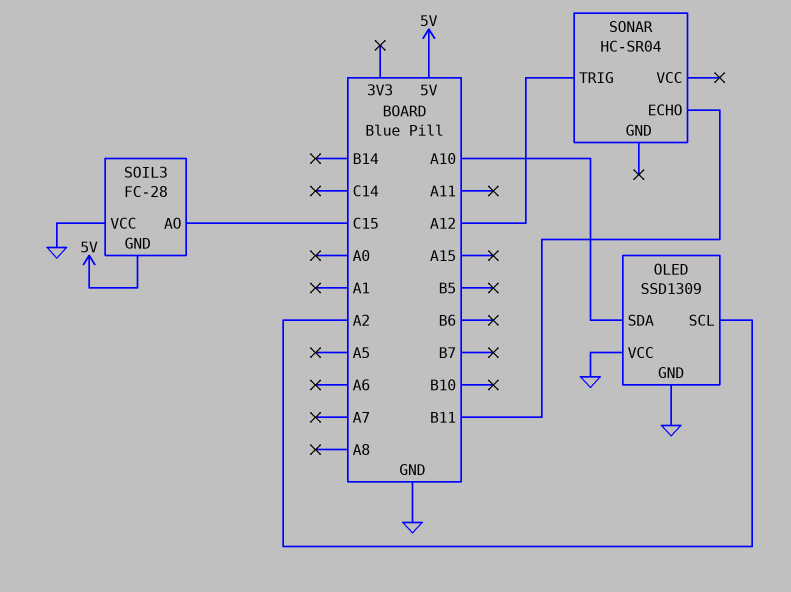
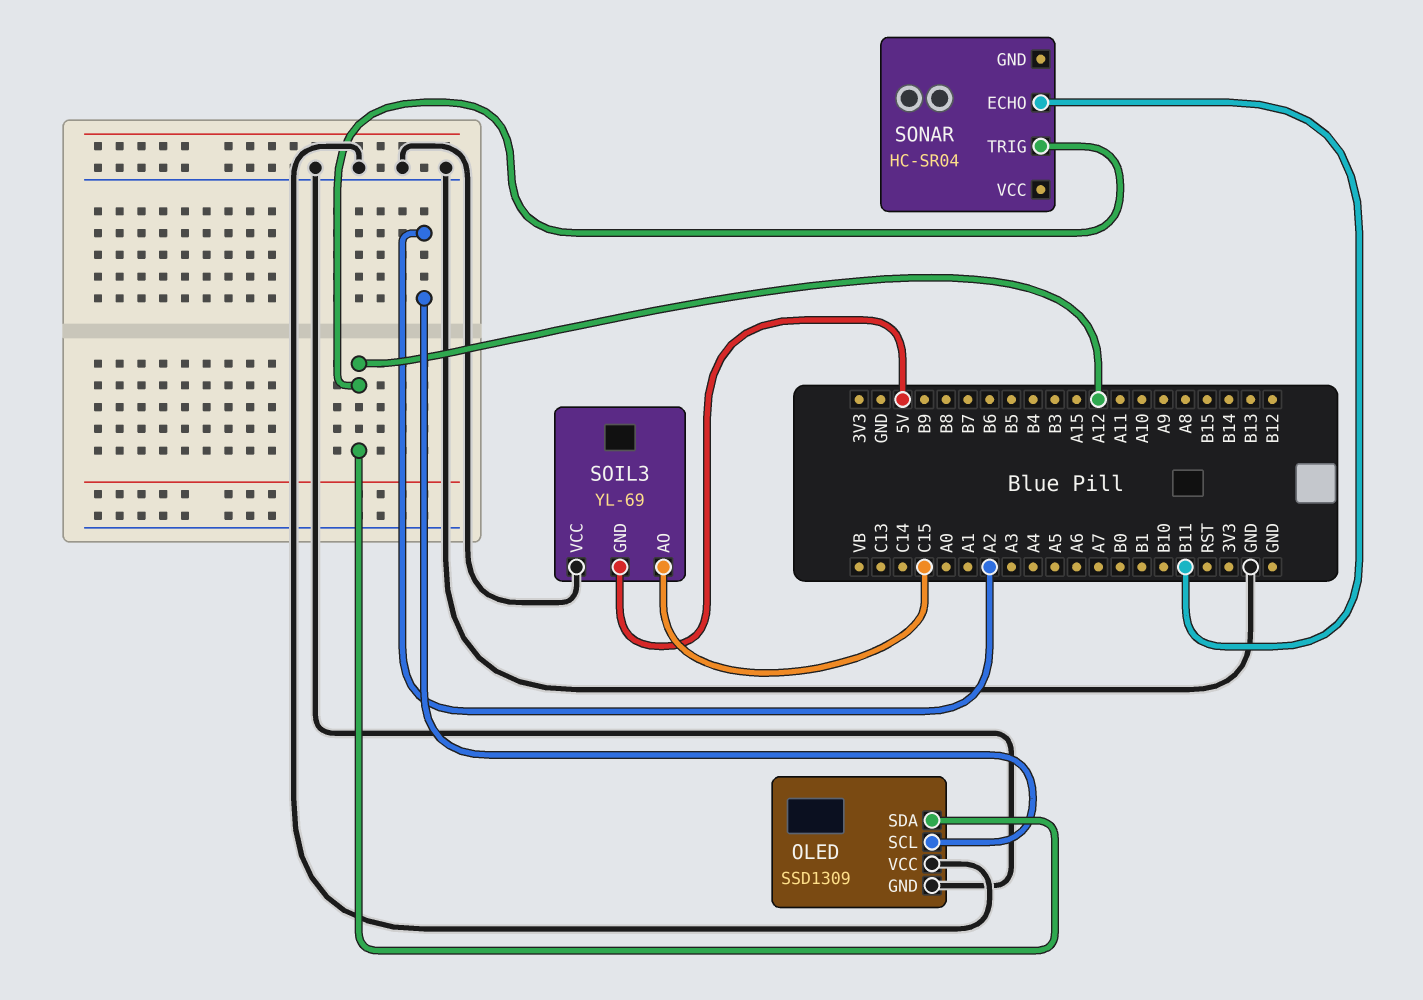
OLED pin SDA: A10 -> A12
SOIL3: FC-28 -> YL-69

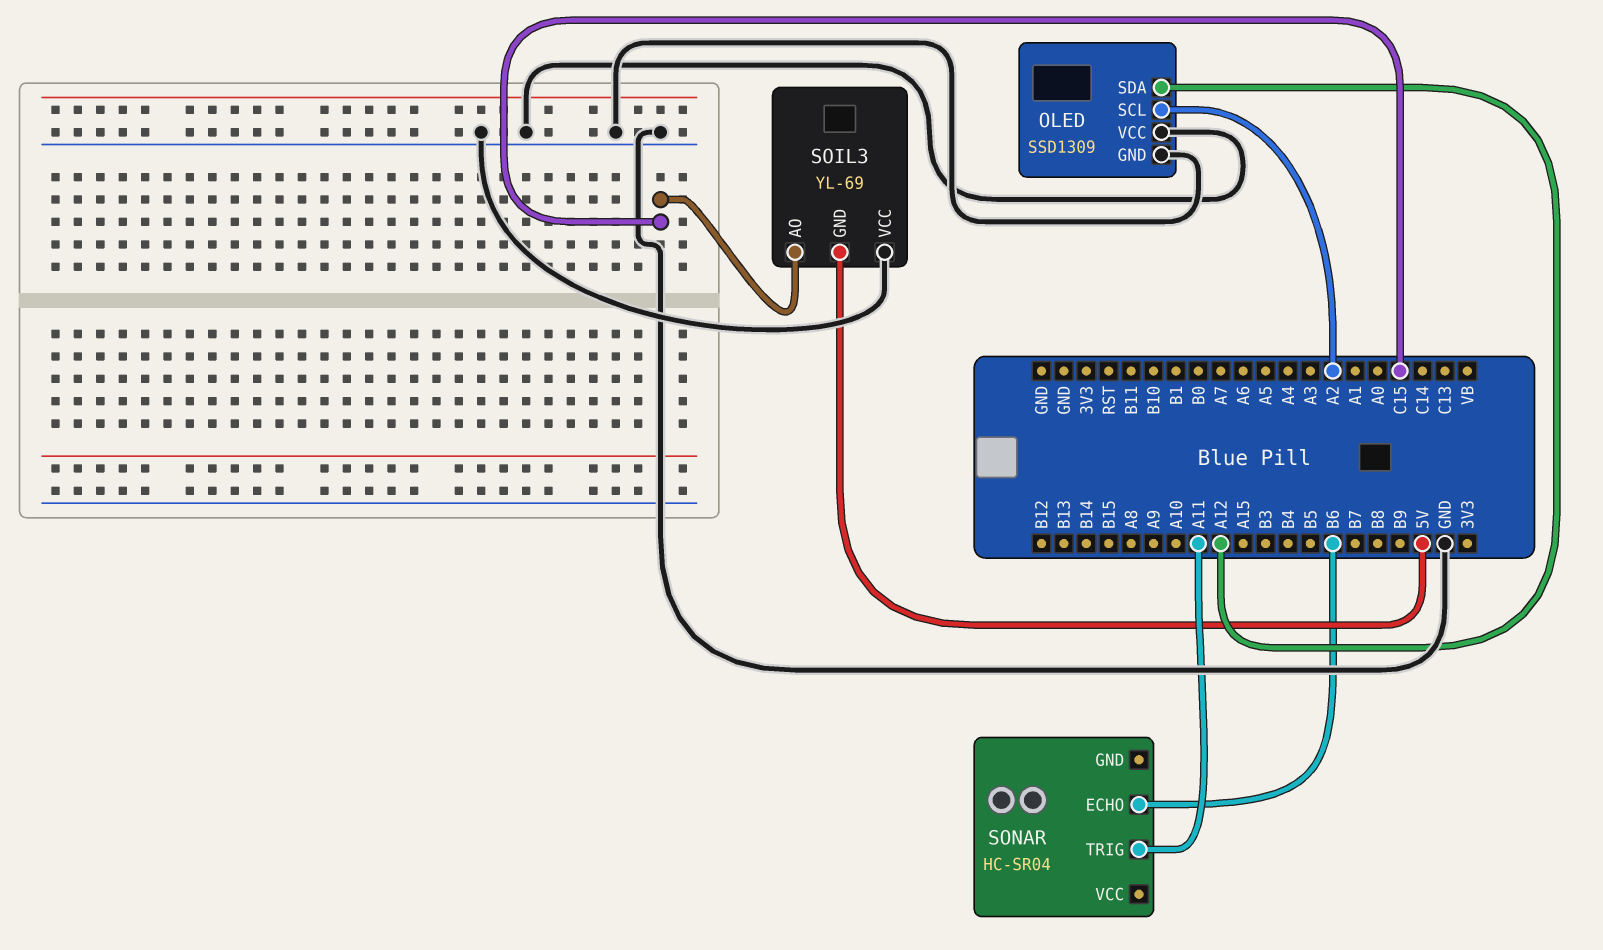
SONAR pin ECHO: B11 -> B6
SONAR pin TRIG: A12 -> A11

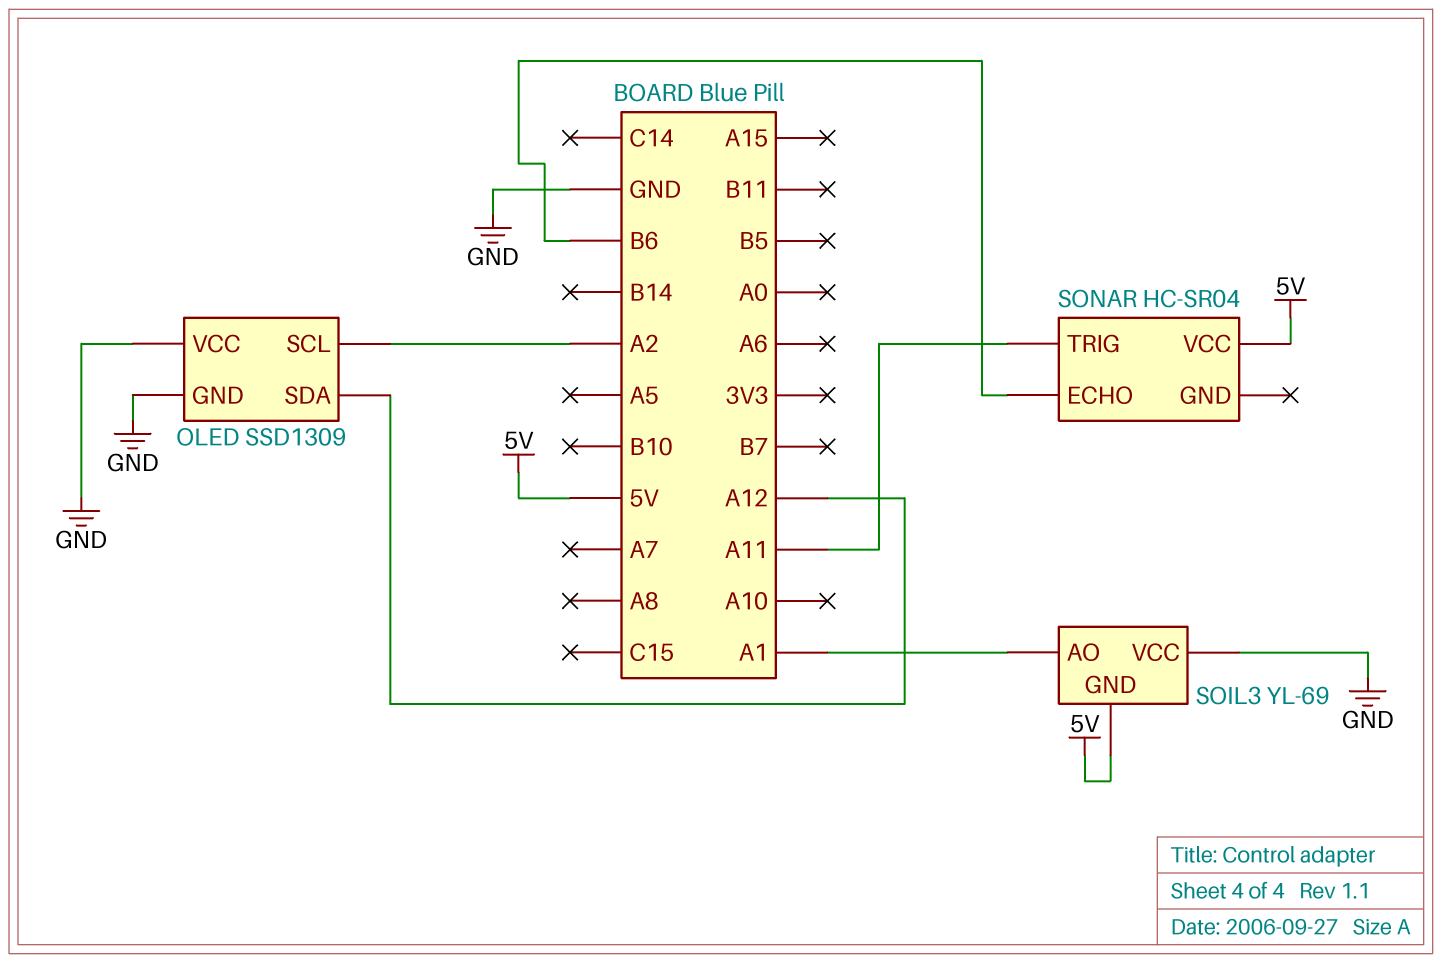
SOIL3 pin AO: C15 -> A1
SONAR pin VCC: none -> 5V

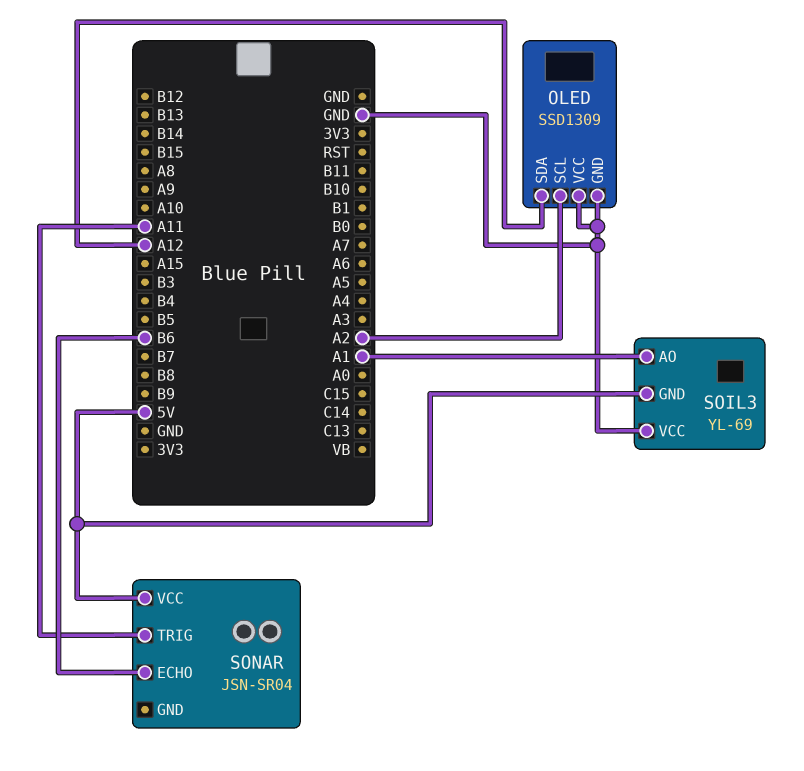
SONAR: HC-SR04 -> JSN-SR04

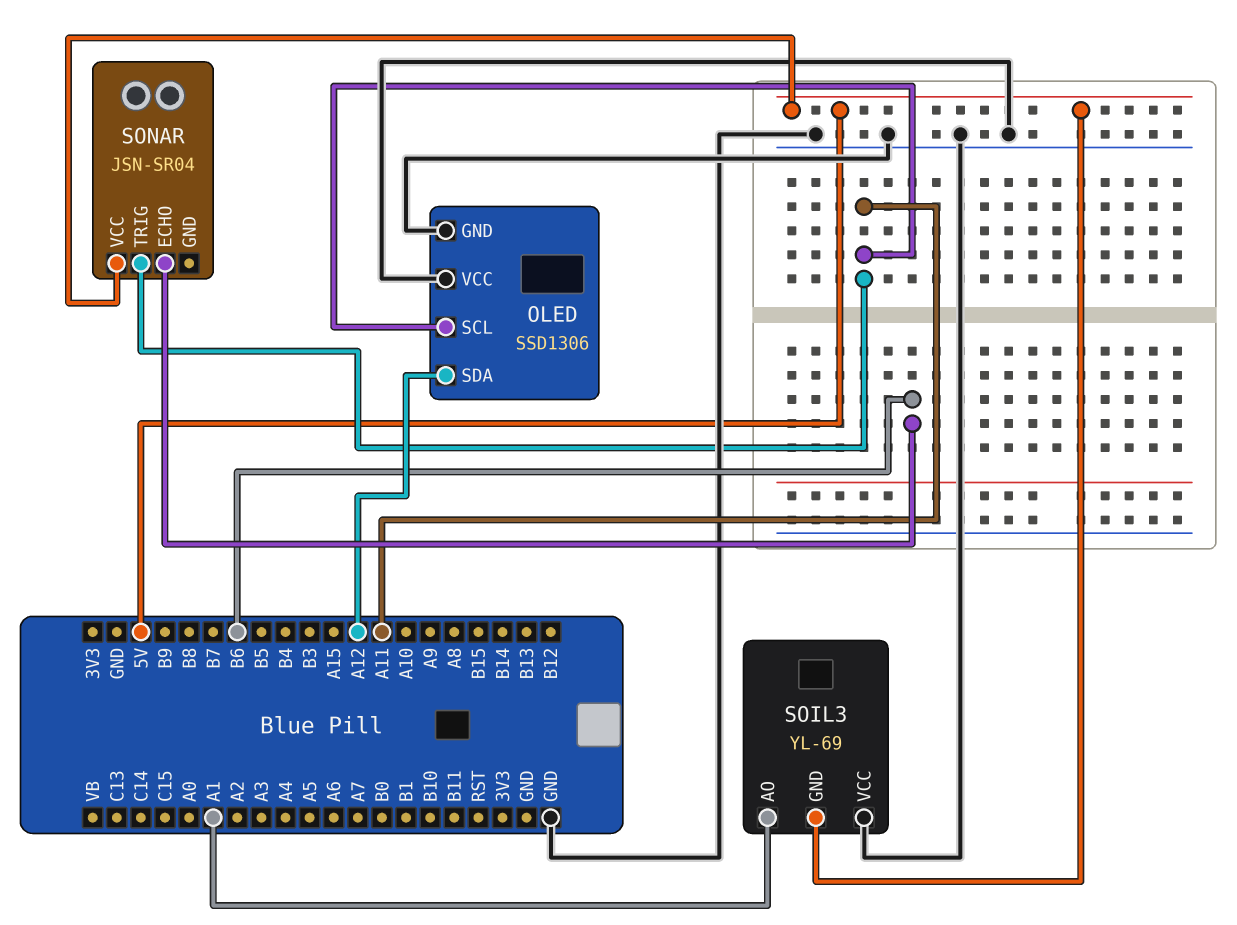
OLED: SSD1309 -> SSD1306
OLED pin SCL: A2 -> A11

